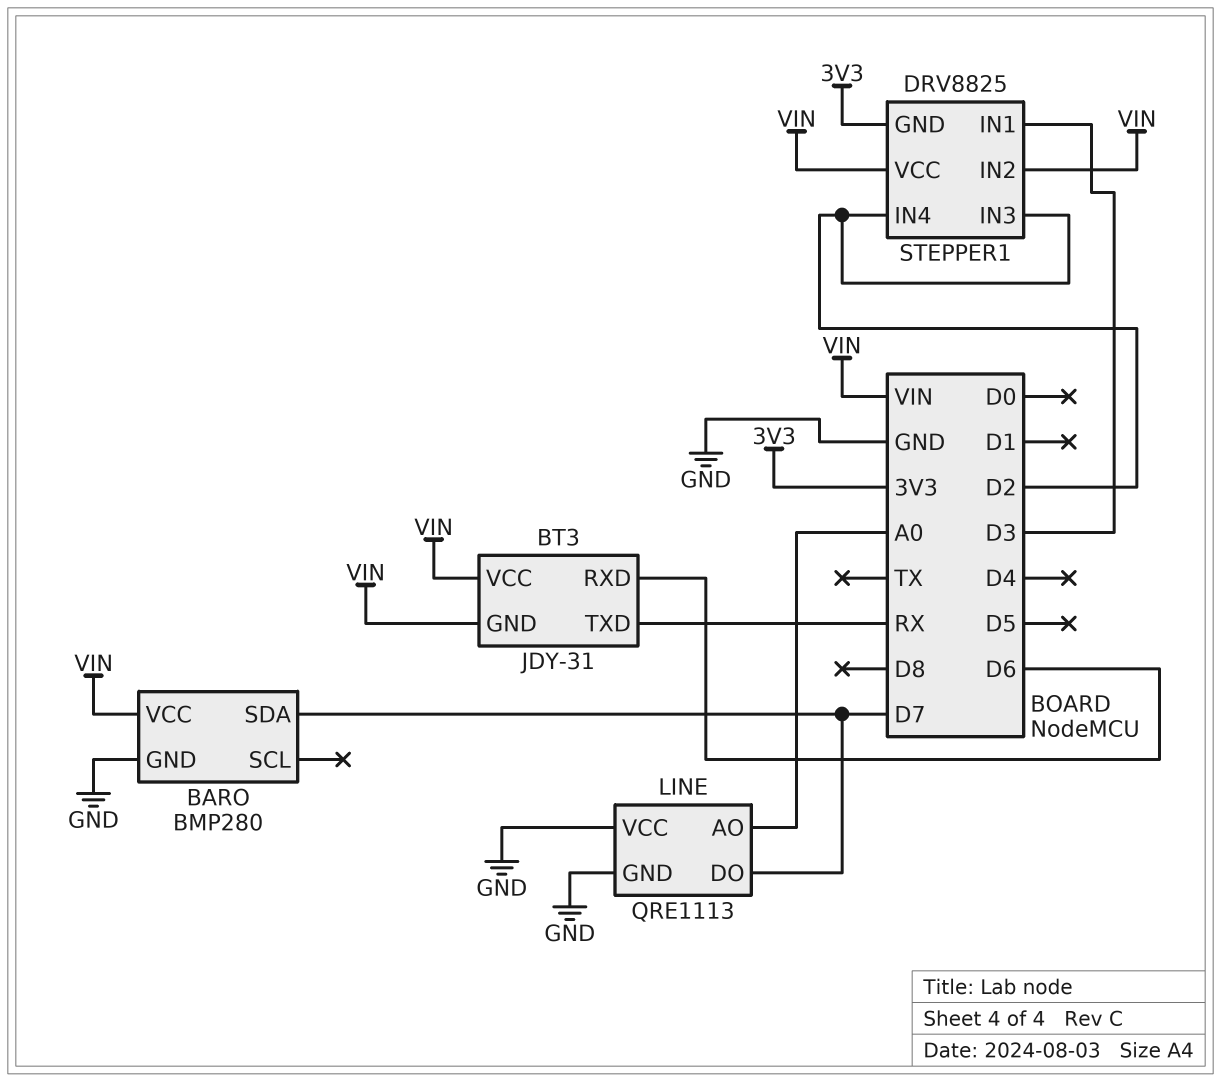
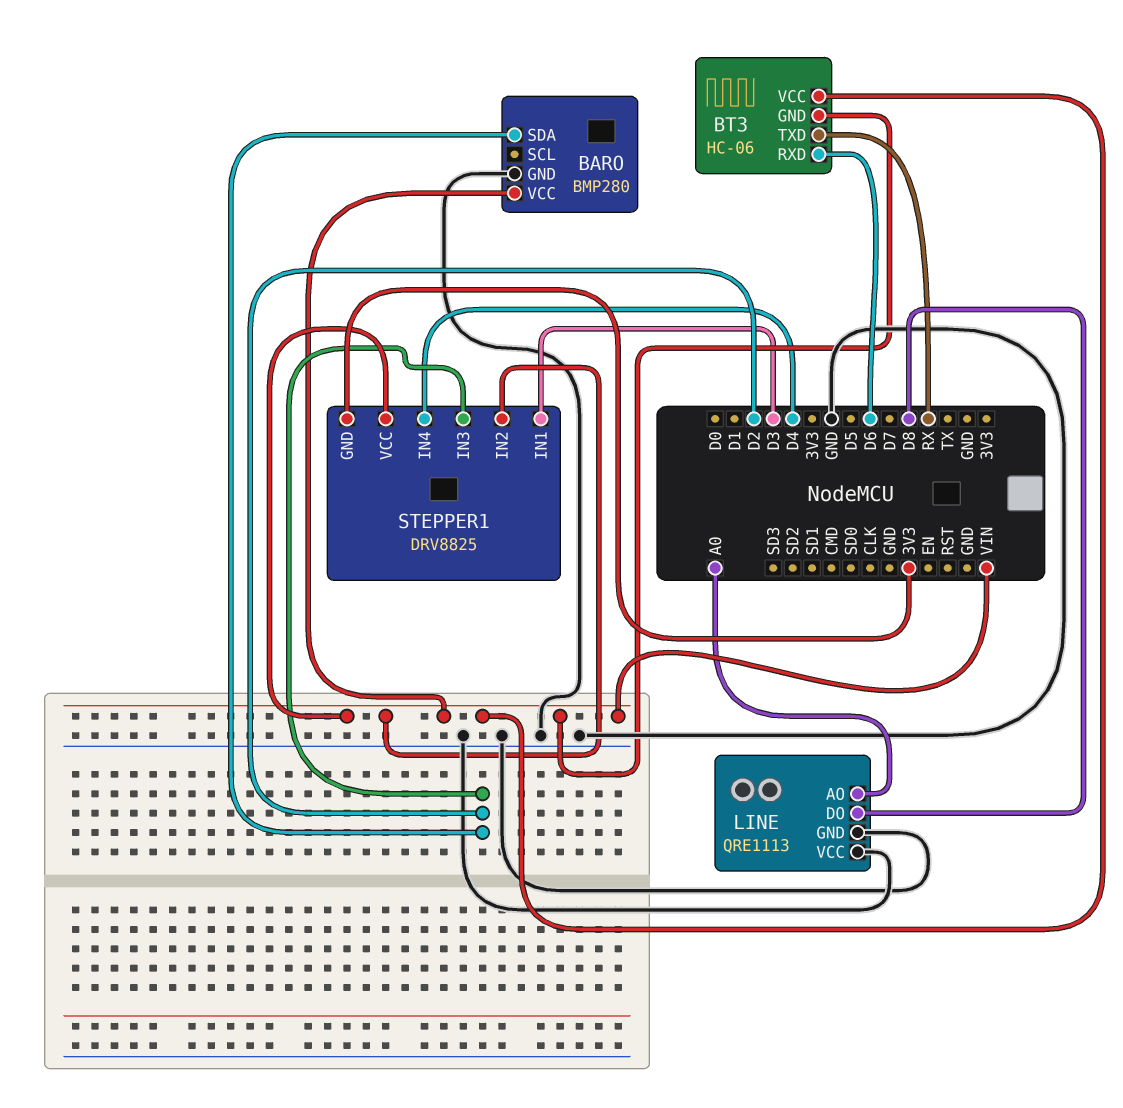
BARO pin SDA: D7 -> D2
BT3: JDY-31 -> HC-06
LINE pin DO: D7 -> D8
STEPPER1 pin IN4: D2 -> D4

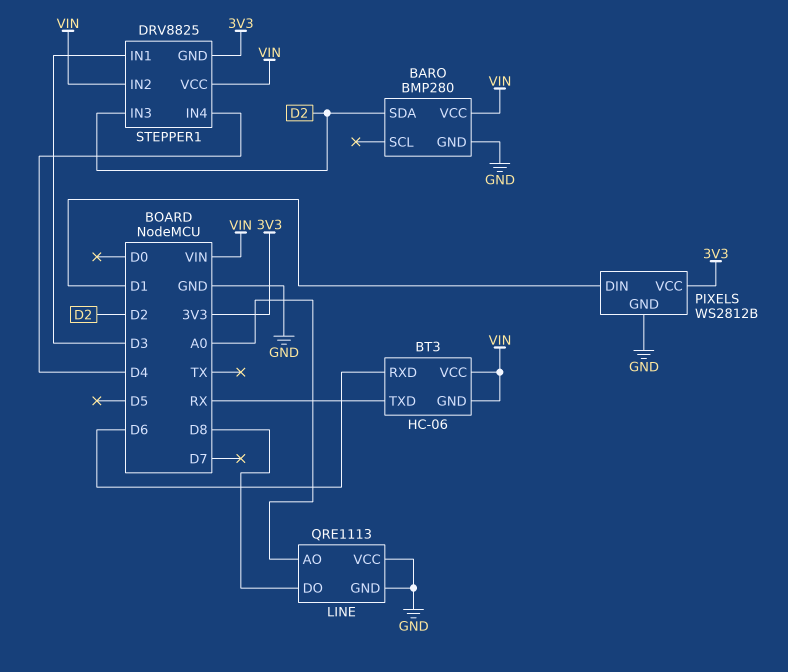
PIXELS: none -> WS2812B
PIXELS pin DIN: none -> D1
PIXELS pin GND: none -> GND
PIXELS pin VCC: none -> 3V3

